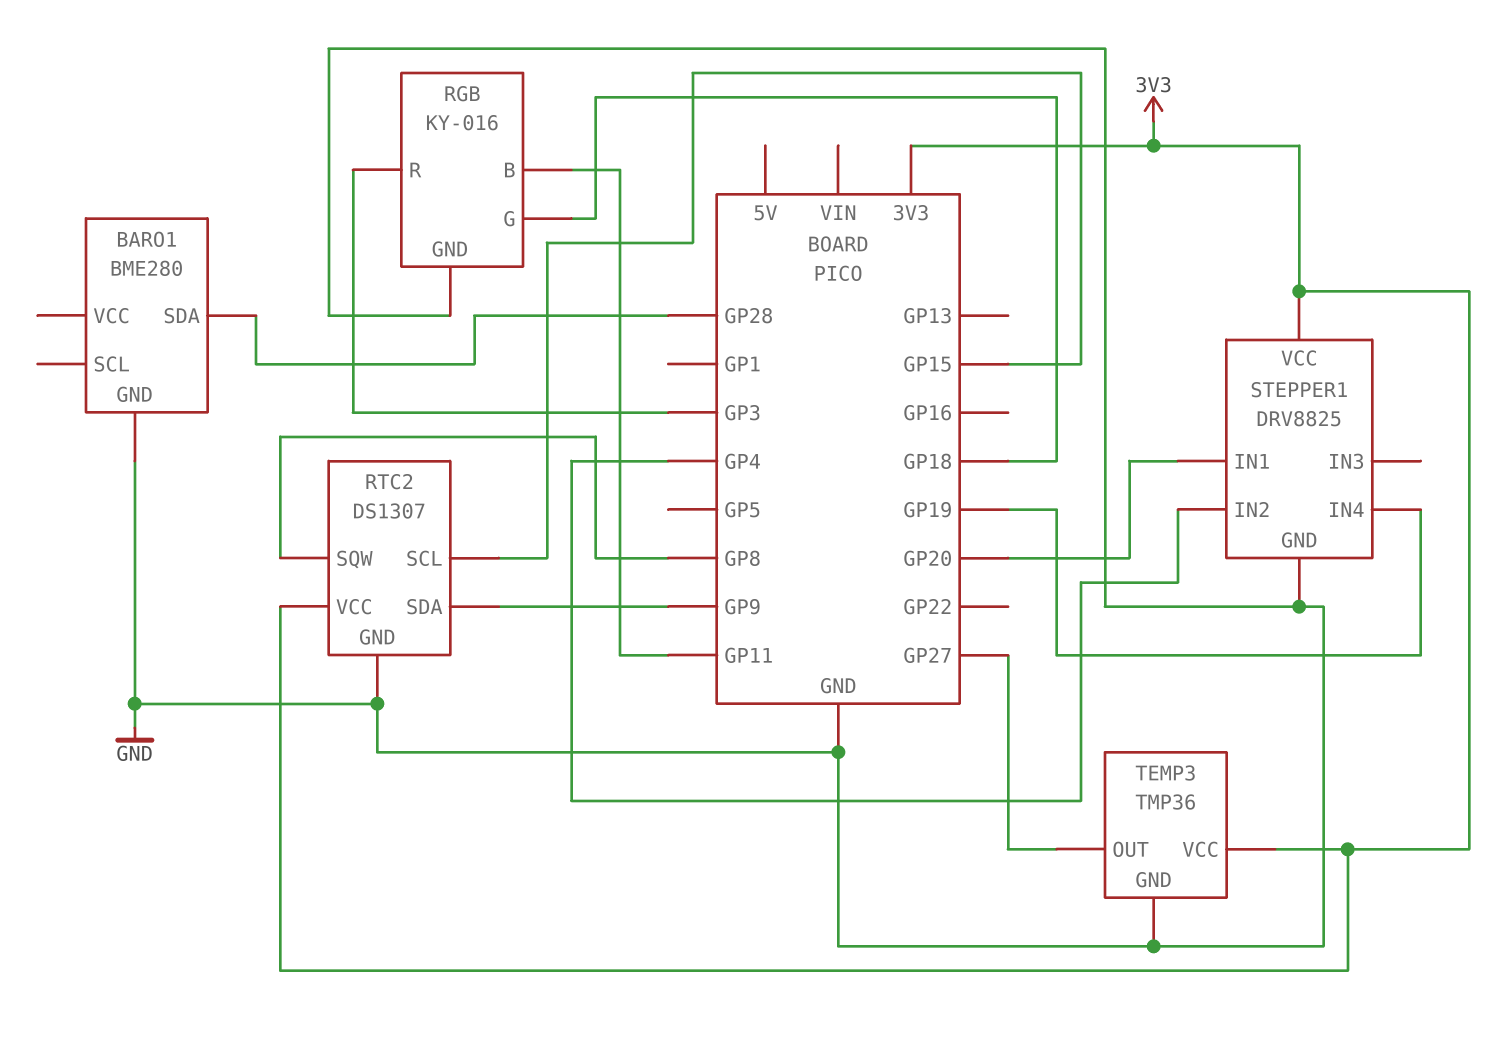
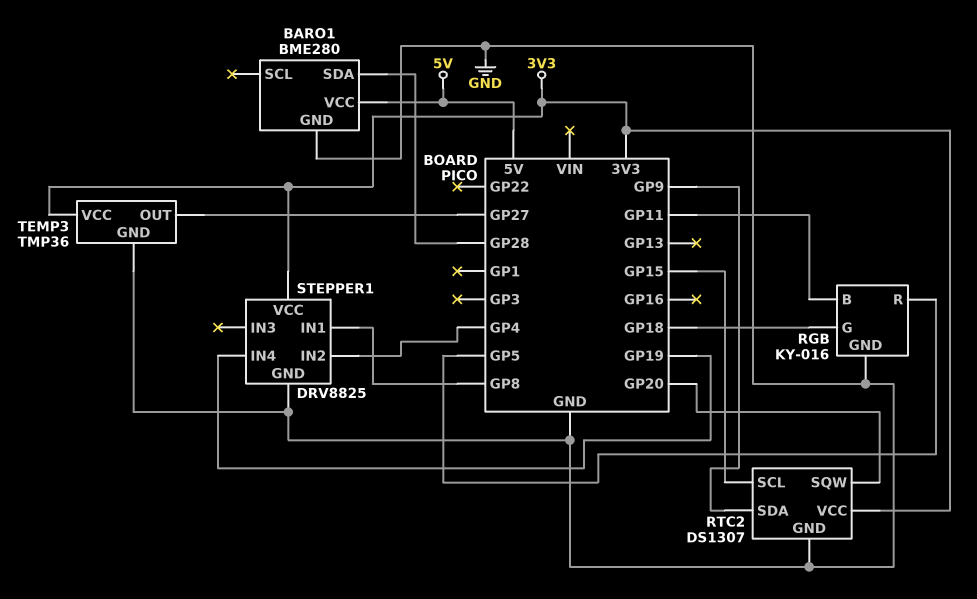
BARO1 pin VCC: none -> 5V
RGB pin R: GP3 -> GP5
RTC2 pin SQW: GP8 -> GP20
STEPPER1 pin IN1: GP20 -> GP8

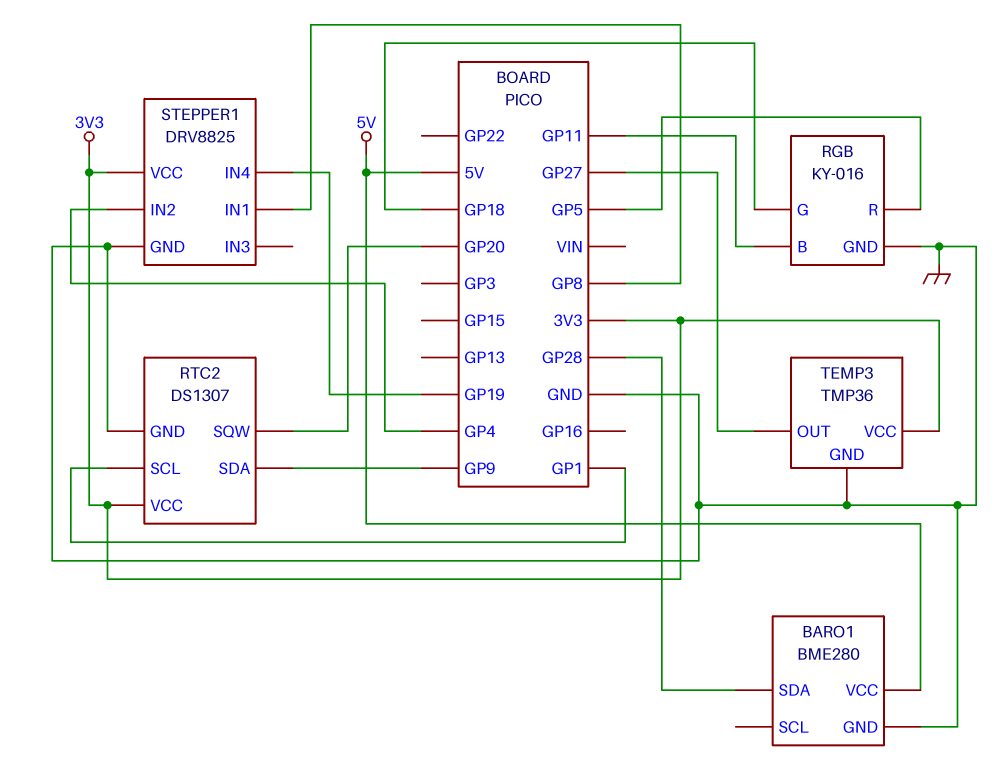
RTC2 pin SCL: GP15 -> GP1

